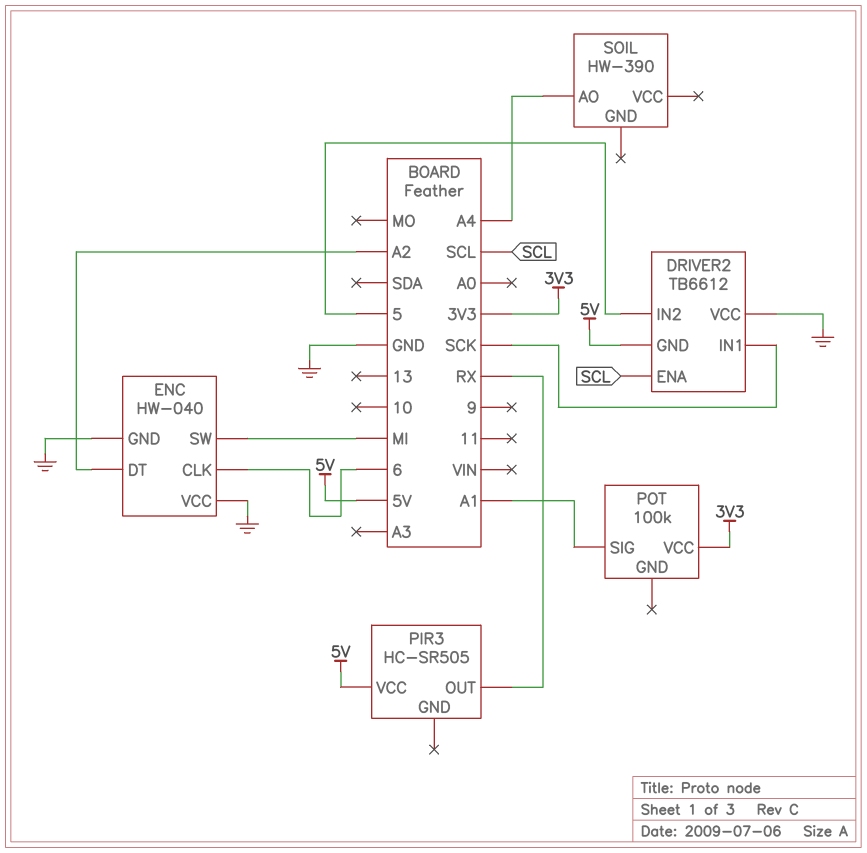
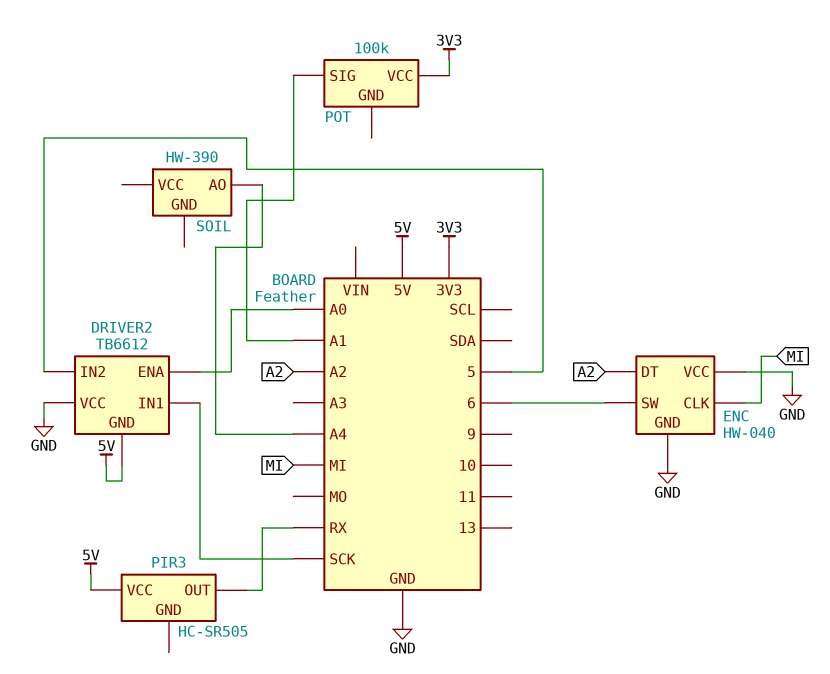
DRIVER2 pin ENA: SCL -> A0
ENC pin CLK: 6 -> MI
ENC pin SW: MI -> 6

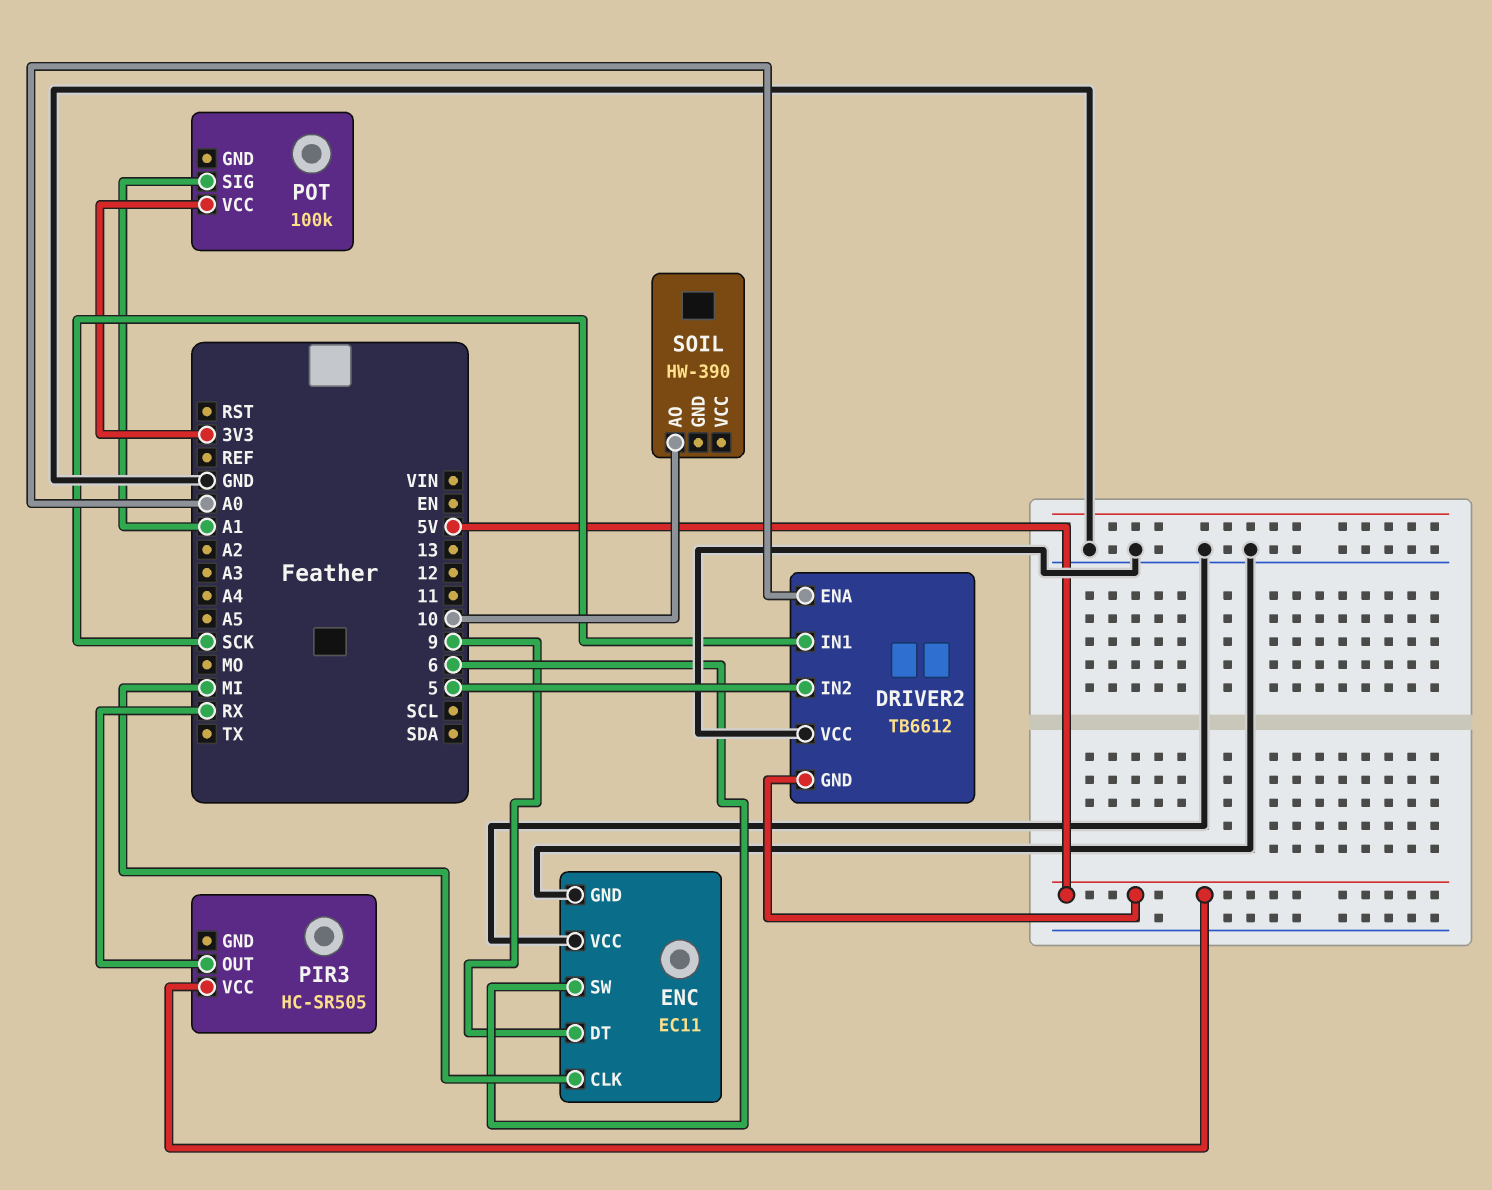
ENC: HW-040 -> EC11
ENC pin DT: A2 -> 9
SOIL pin AO: A4 -> 10

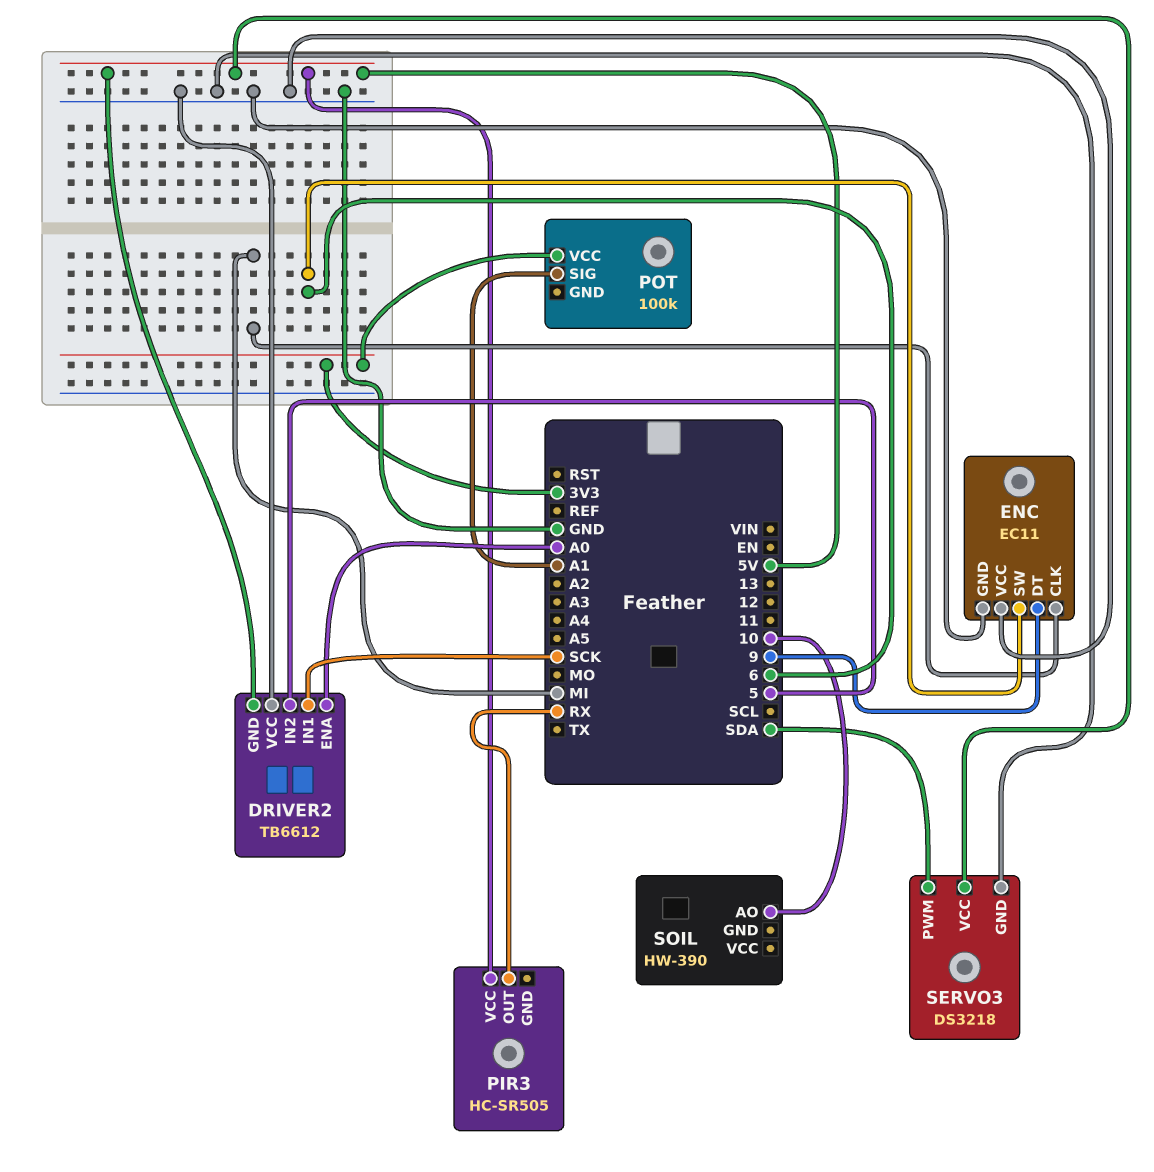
SERVO3: none -> DS3218
SERVO3 pin GND: none -> GND
SERVO3 pin PWM: none -> SDA
SERVO3 pin VCC: none -> 5V

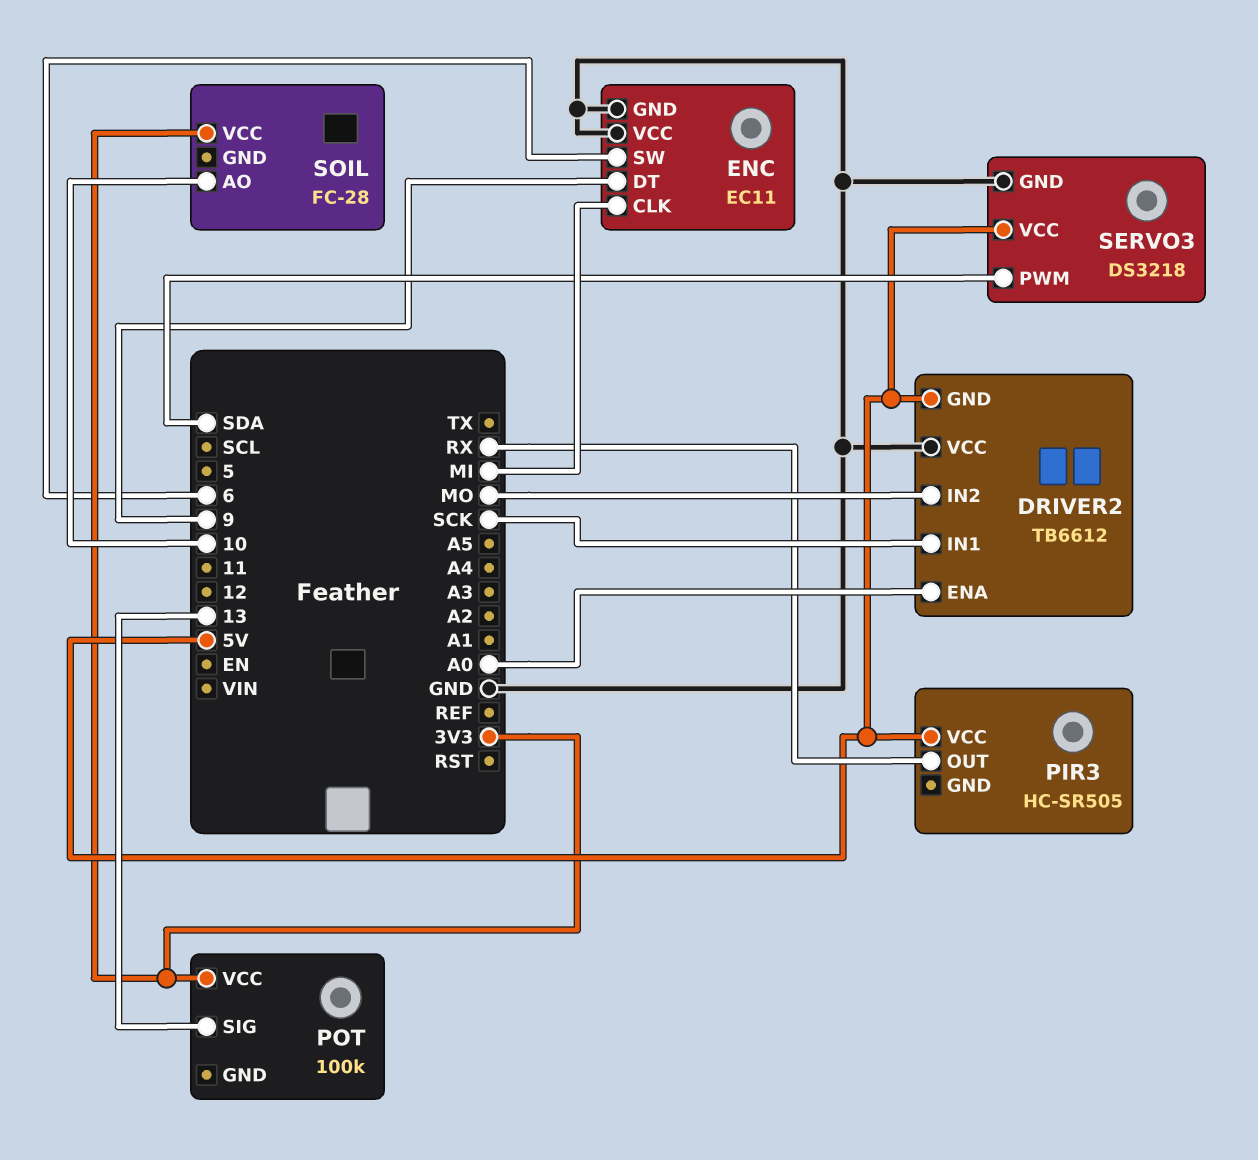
DRIVER2 pin IN2: 5 -> MO
POT pin SIG: A1 -> 13
SOIL: HW-390 -> FC-28
SOIL pin VCC: none -> 3V3

